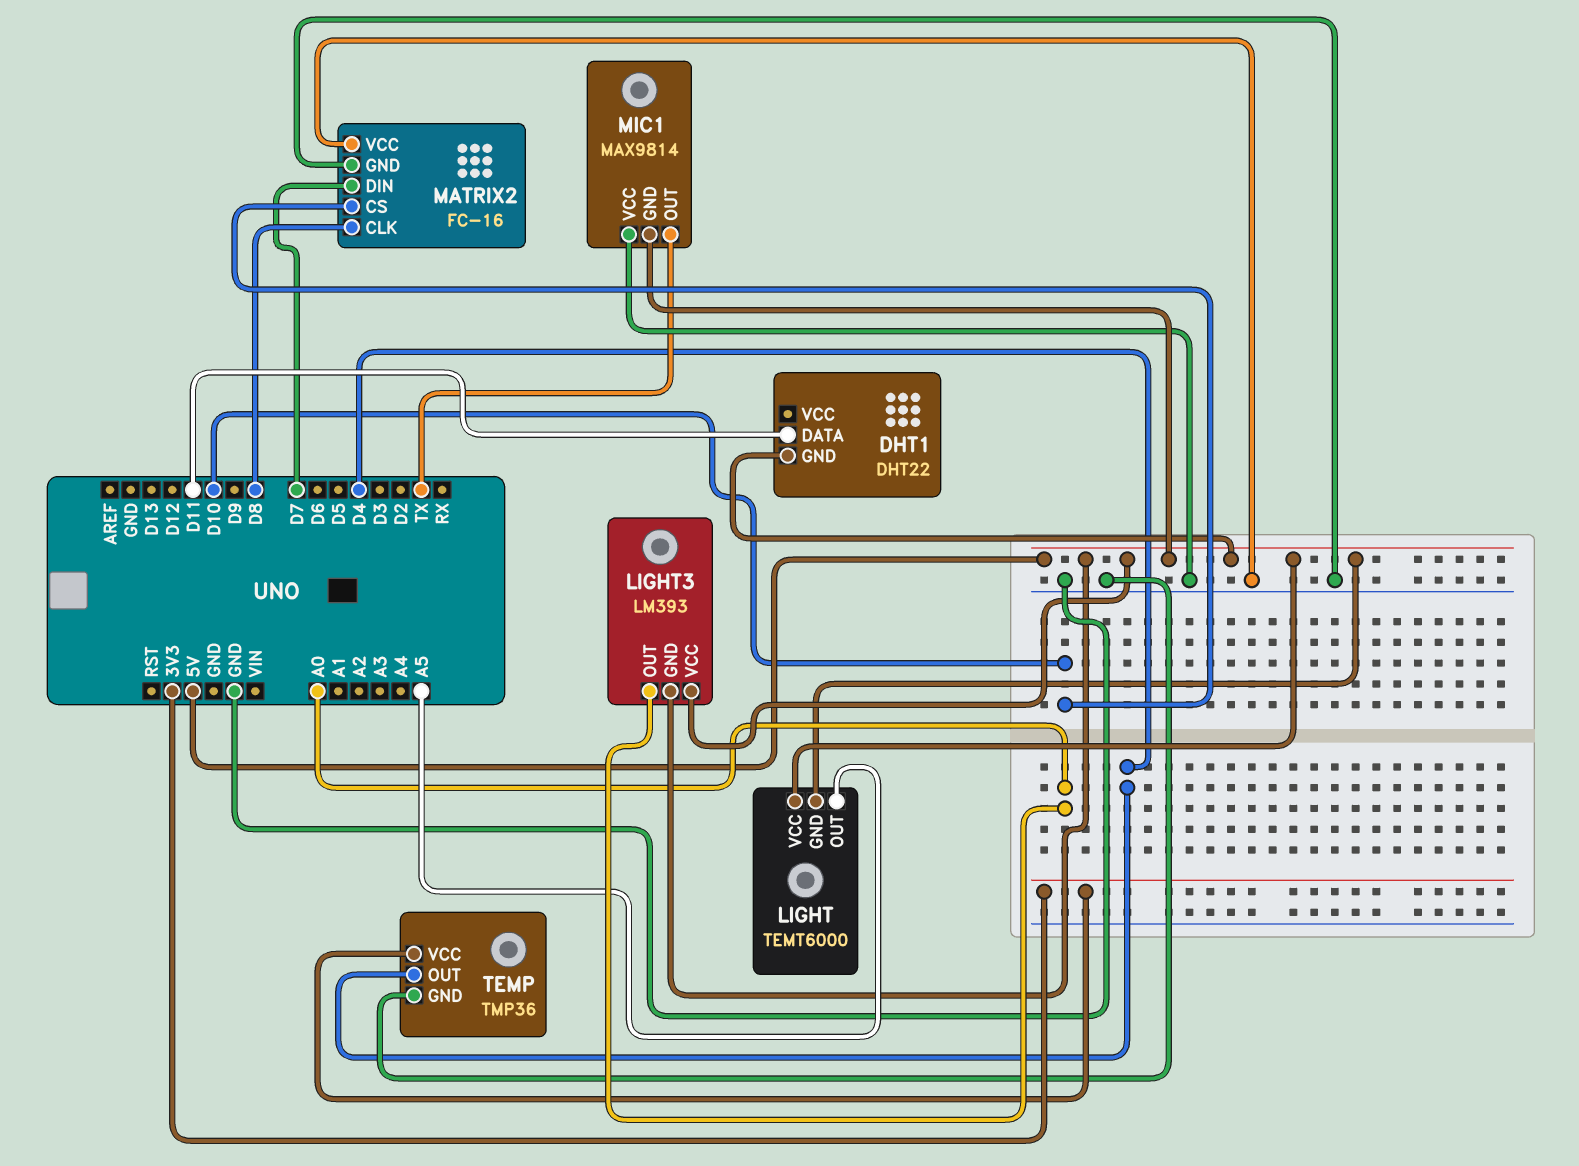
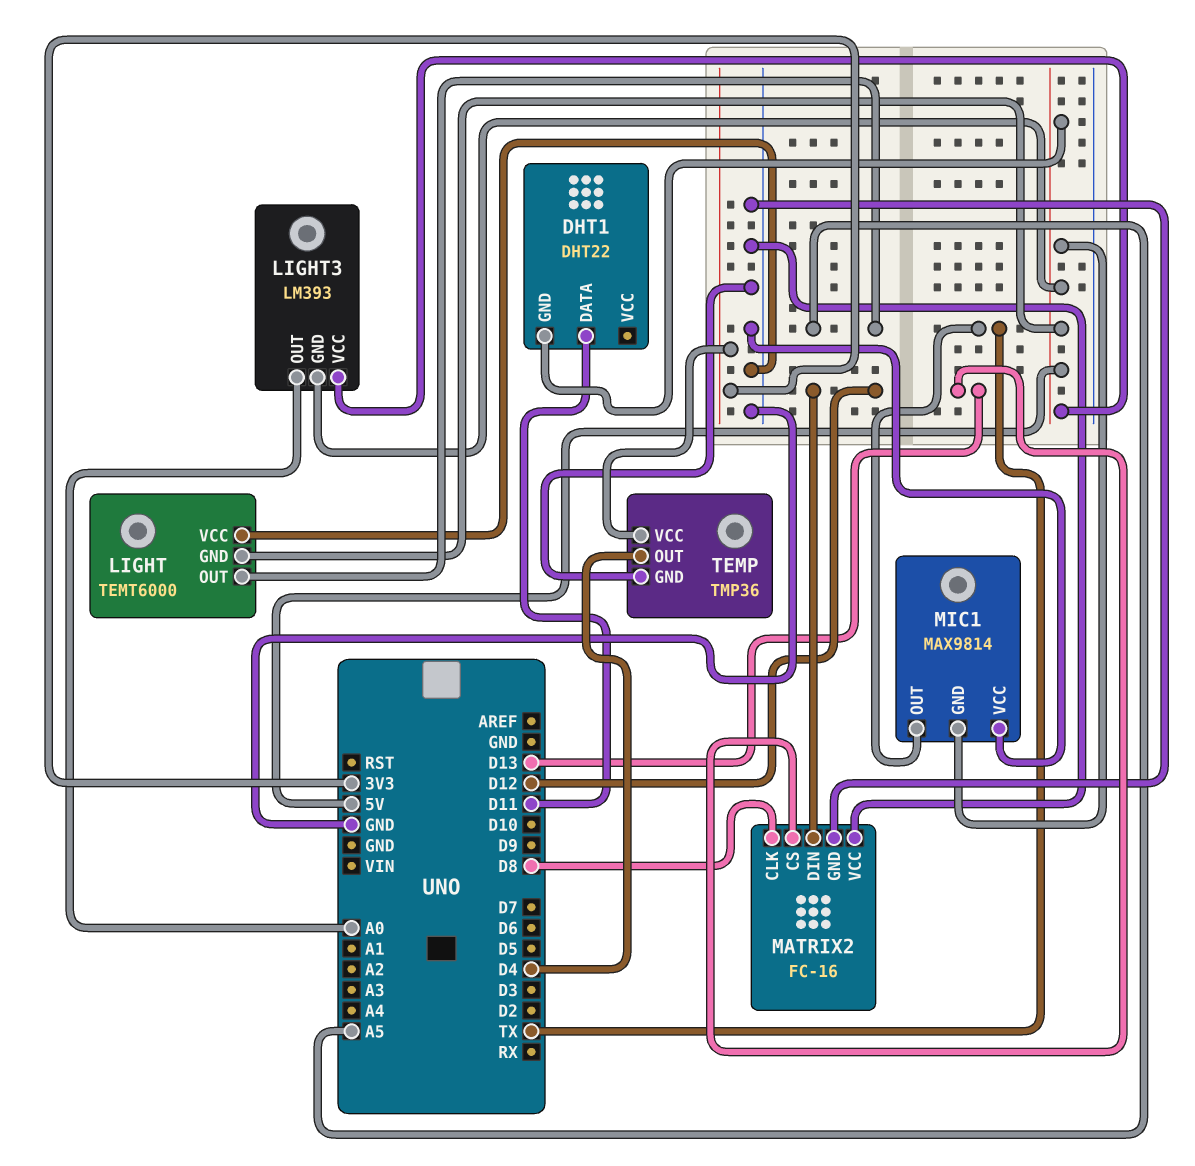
LIGHT pin VCC: 5V -> GND
MATRIX2 pin CS: D10 -> D13
MATRIX2 pin DIN: D7 -> D12

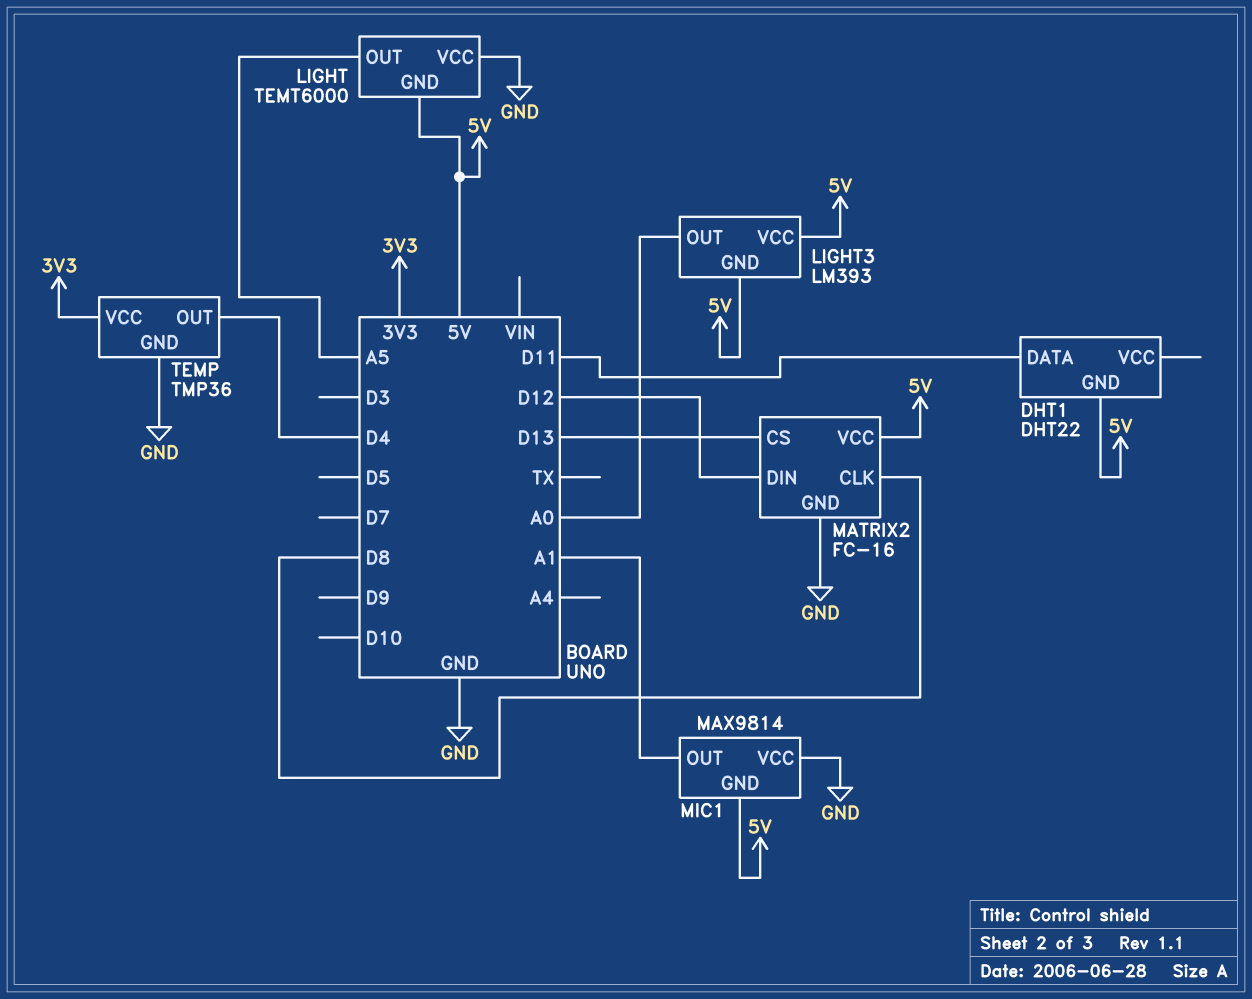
MATRIX2 pin VCC: GND -> 5V
MIC1 pin OUT: TX -> A1

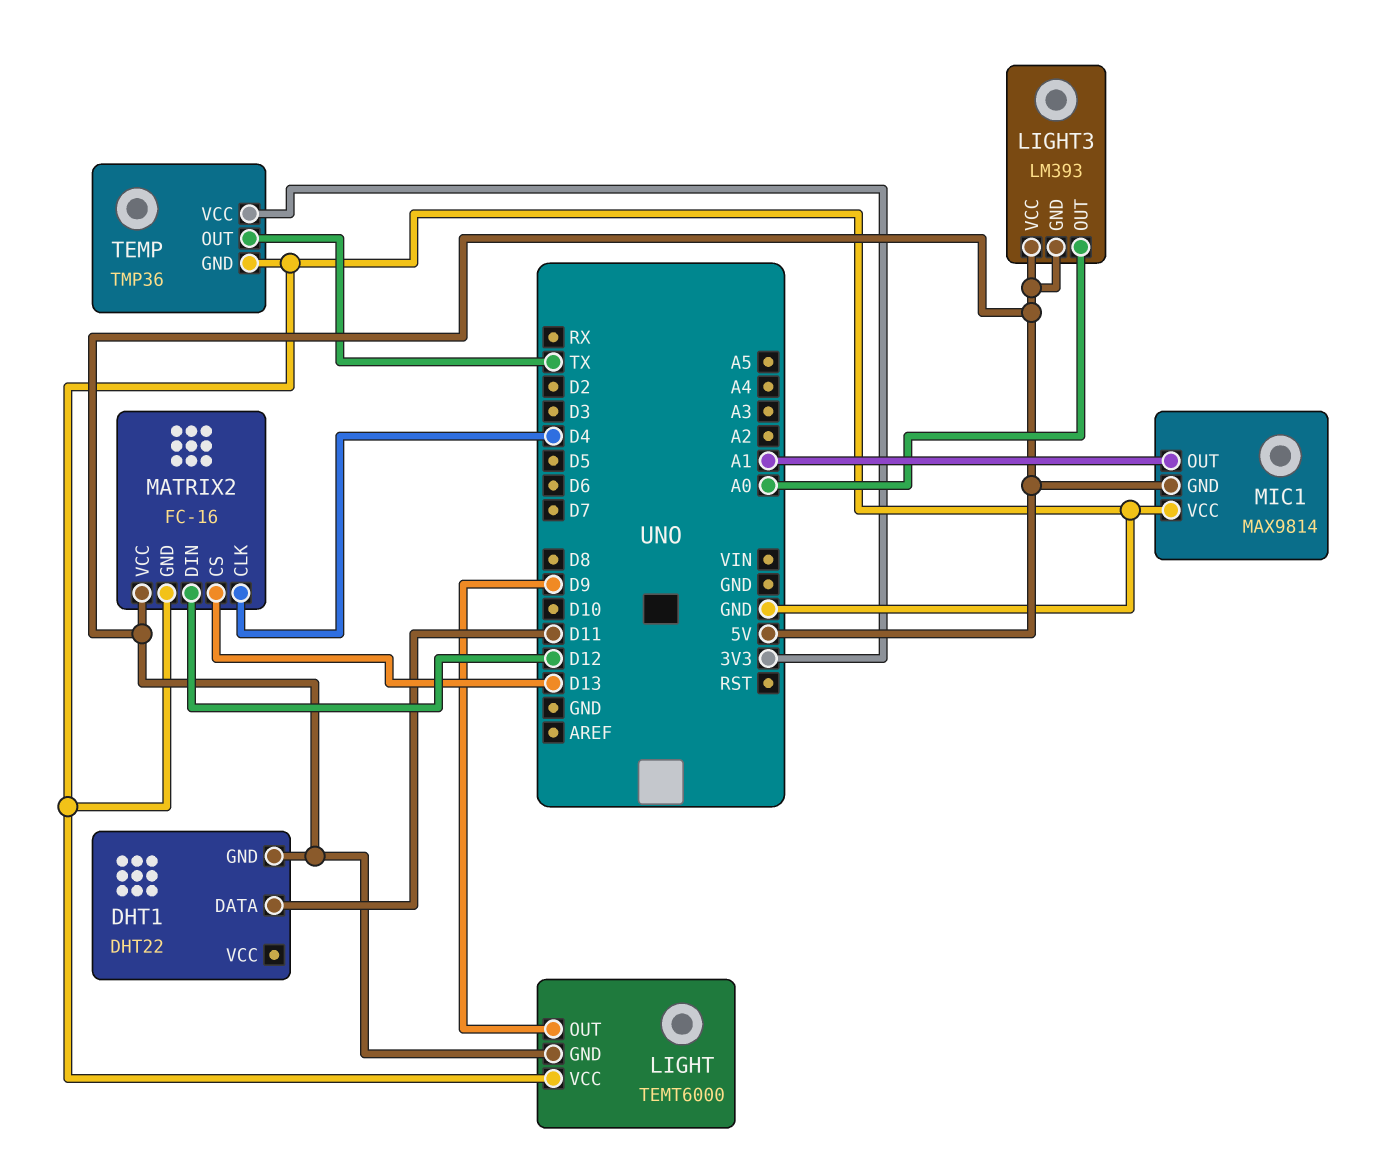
LIGHT pin OUT: A5 -> D9
MATRIX2 pin CLK: D8 -> D4
TEMP pin OUT: D4 -> TX

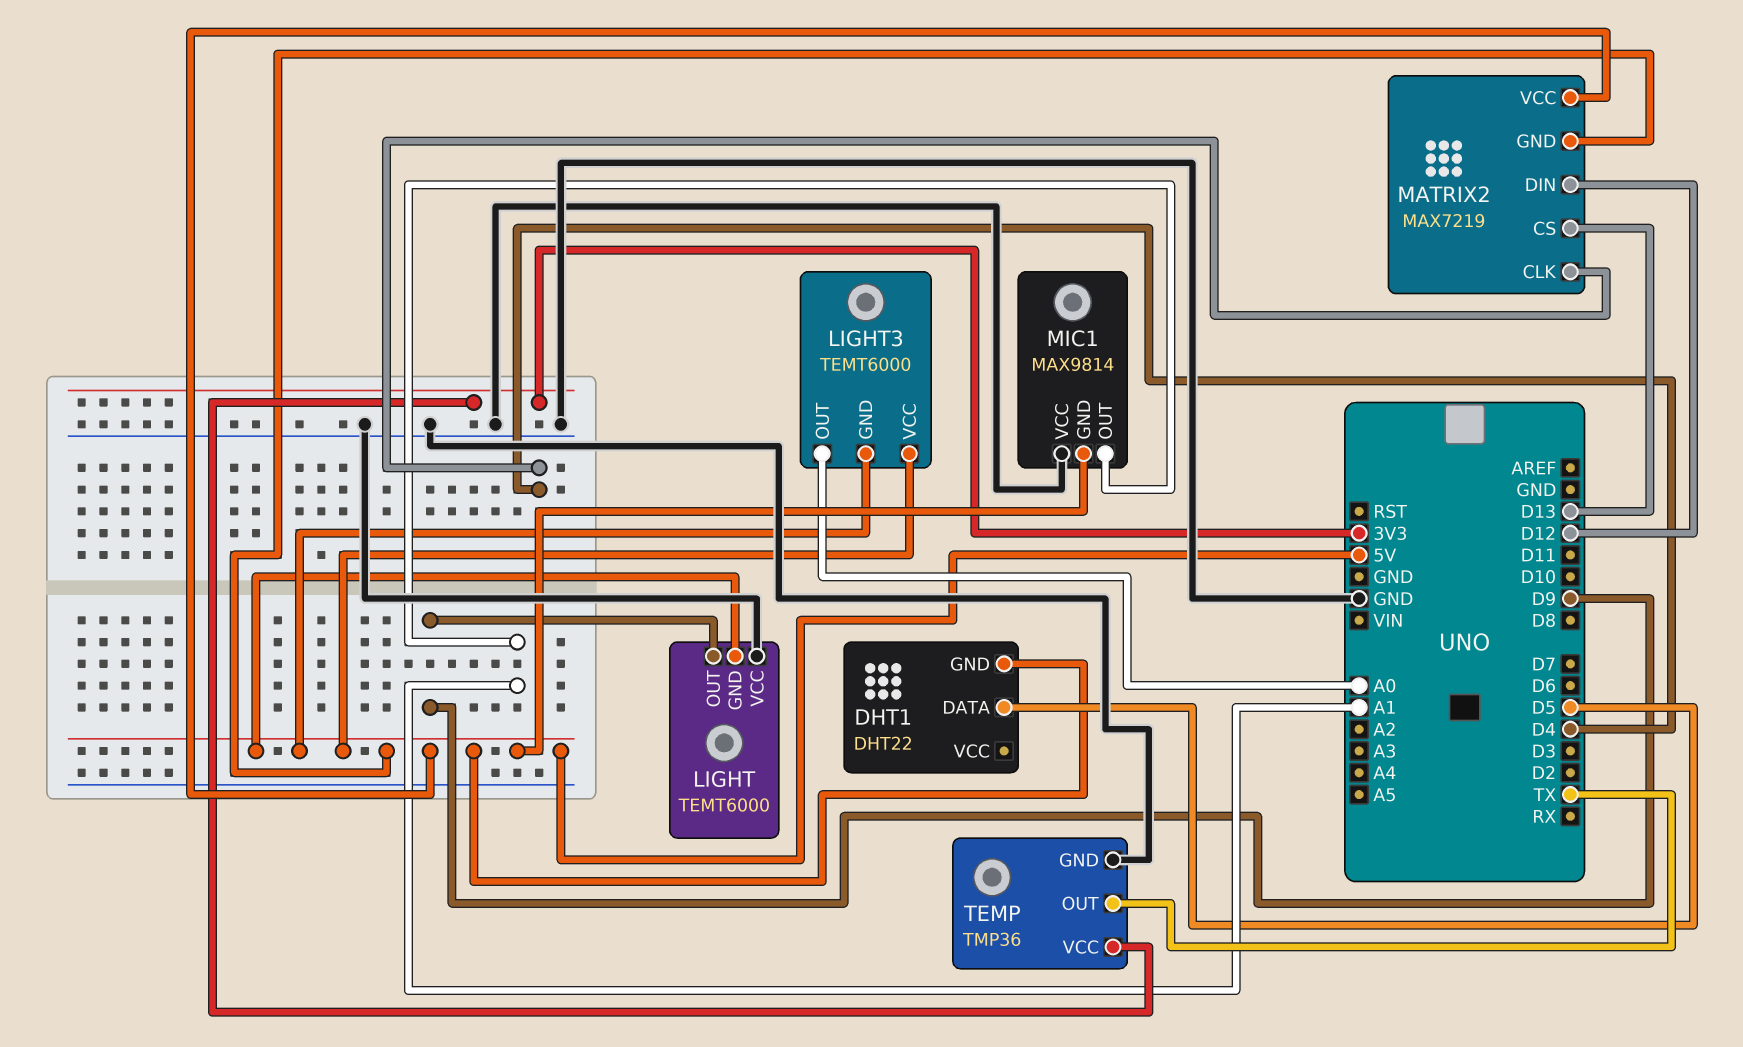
DHT1 pin DATA: D11 -> D5
LIGHT3: LM393 -> TEMT6000
MATRIX2: FC-16 -> MAX7219
MATRIX2 pin GND: GND -> 5V

